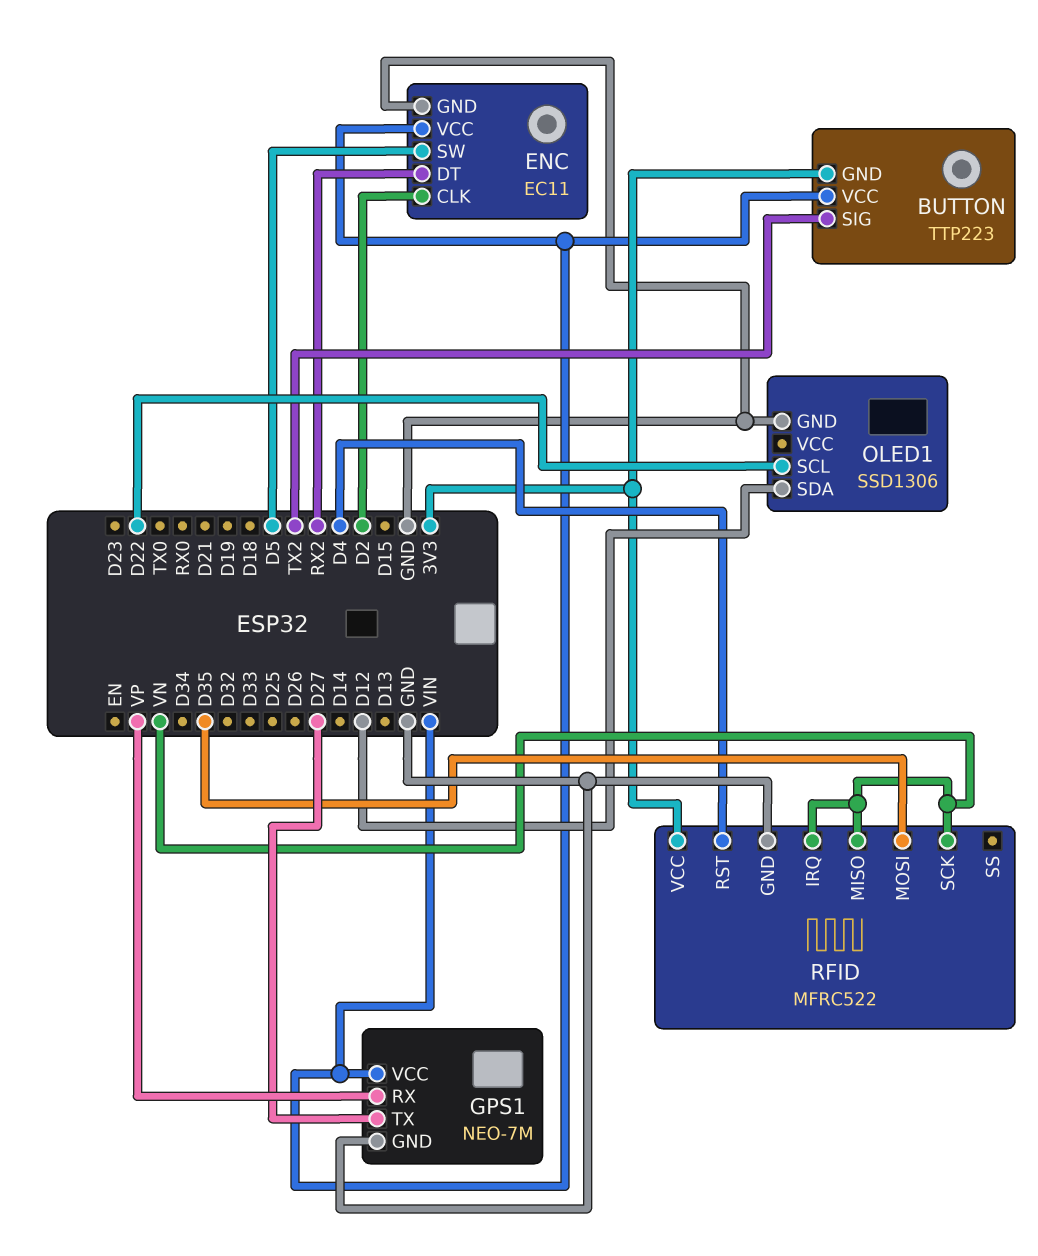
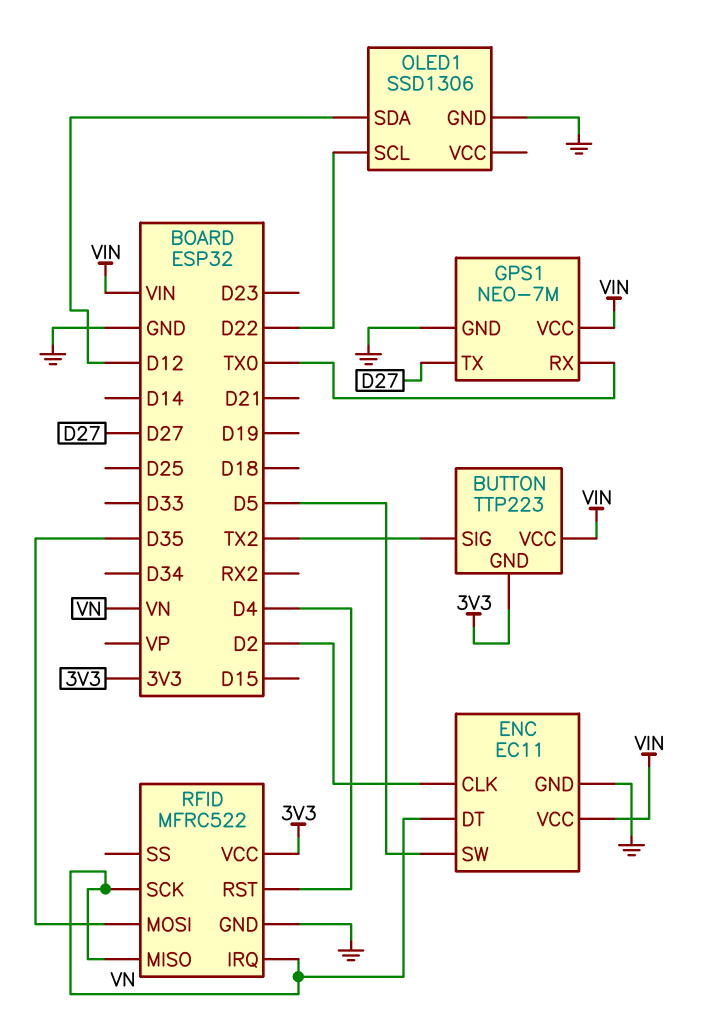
ENC pin DT: RX2 -> VN
GPS1 pin RX: VP -> TX0

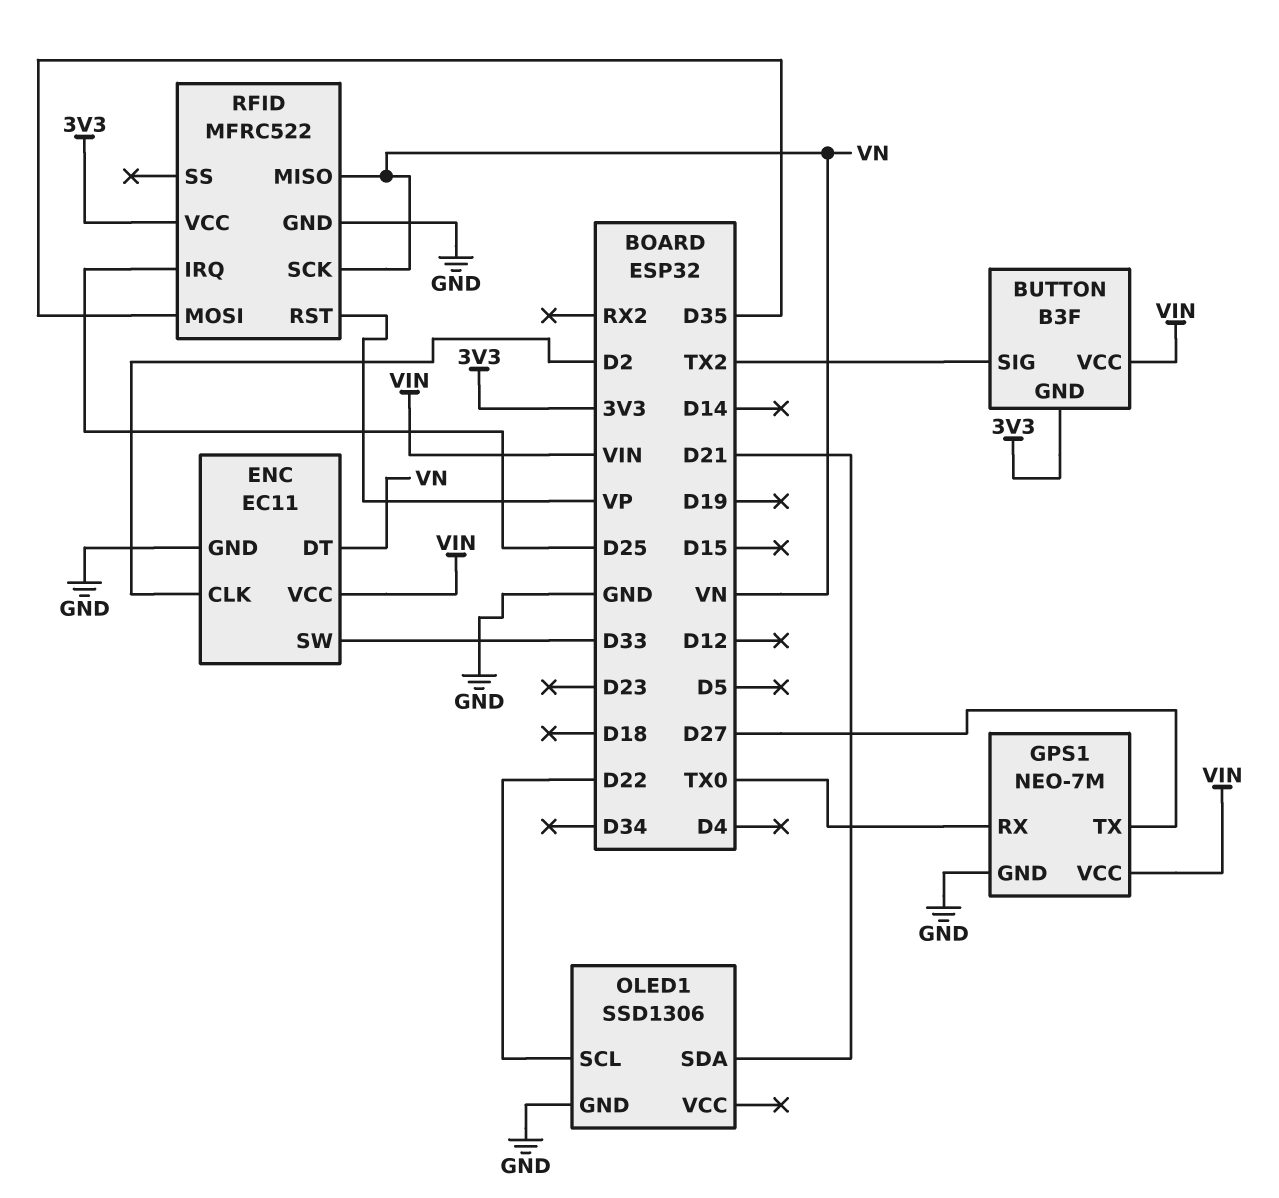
BUTTON: TTP223 -> B3F
ENC pin SW: D5 -> D33
OLED1 pin SDA: D12 -> D21
RFID pin IRQ: VN -> D25
RFID pin RST: D4 -> VP

